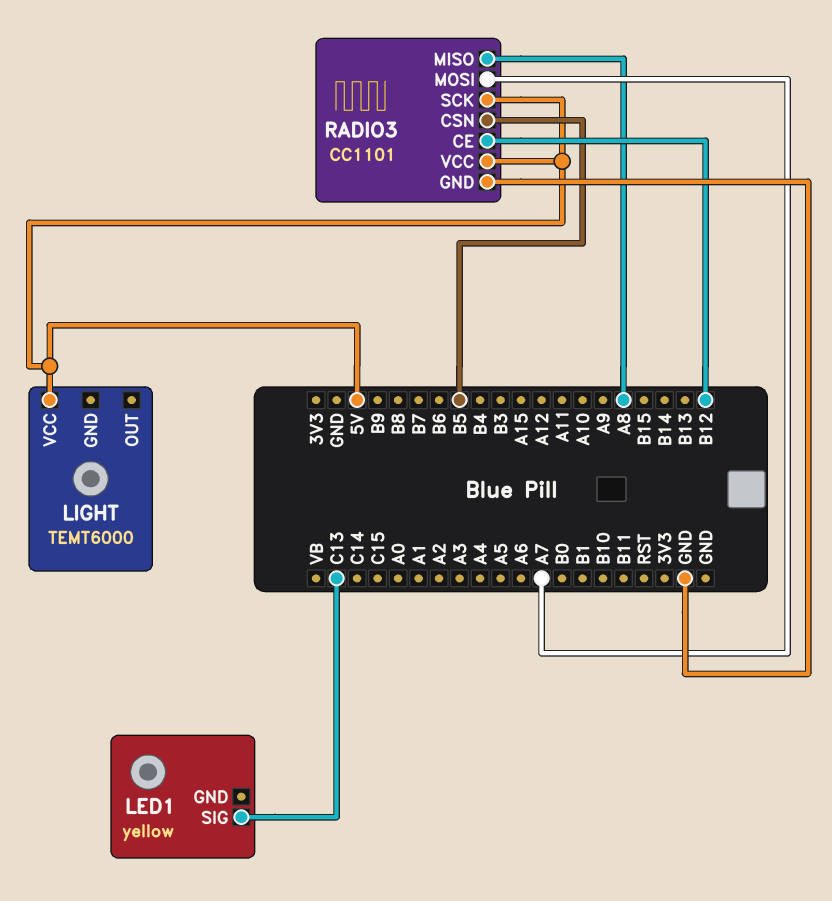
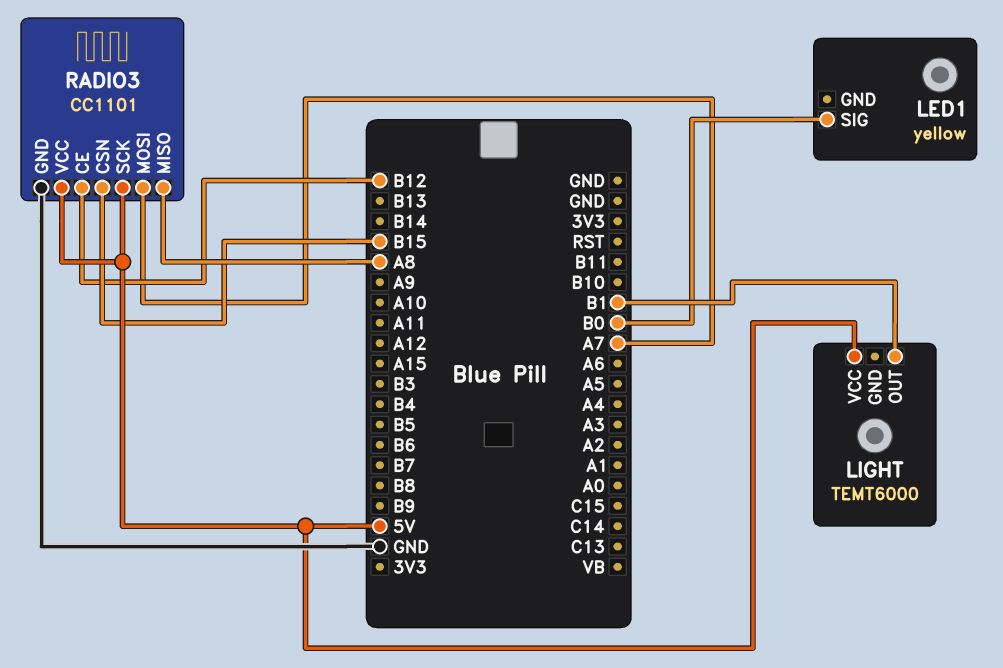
LED1 pin SIG: C13 -> B0
LIGHT pin OUT: none -> B1
RADIO3 pin CSN: B5 -> B15

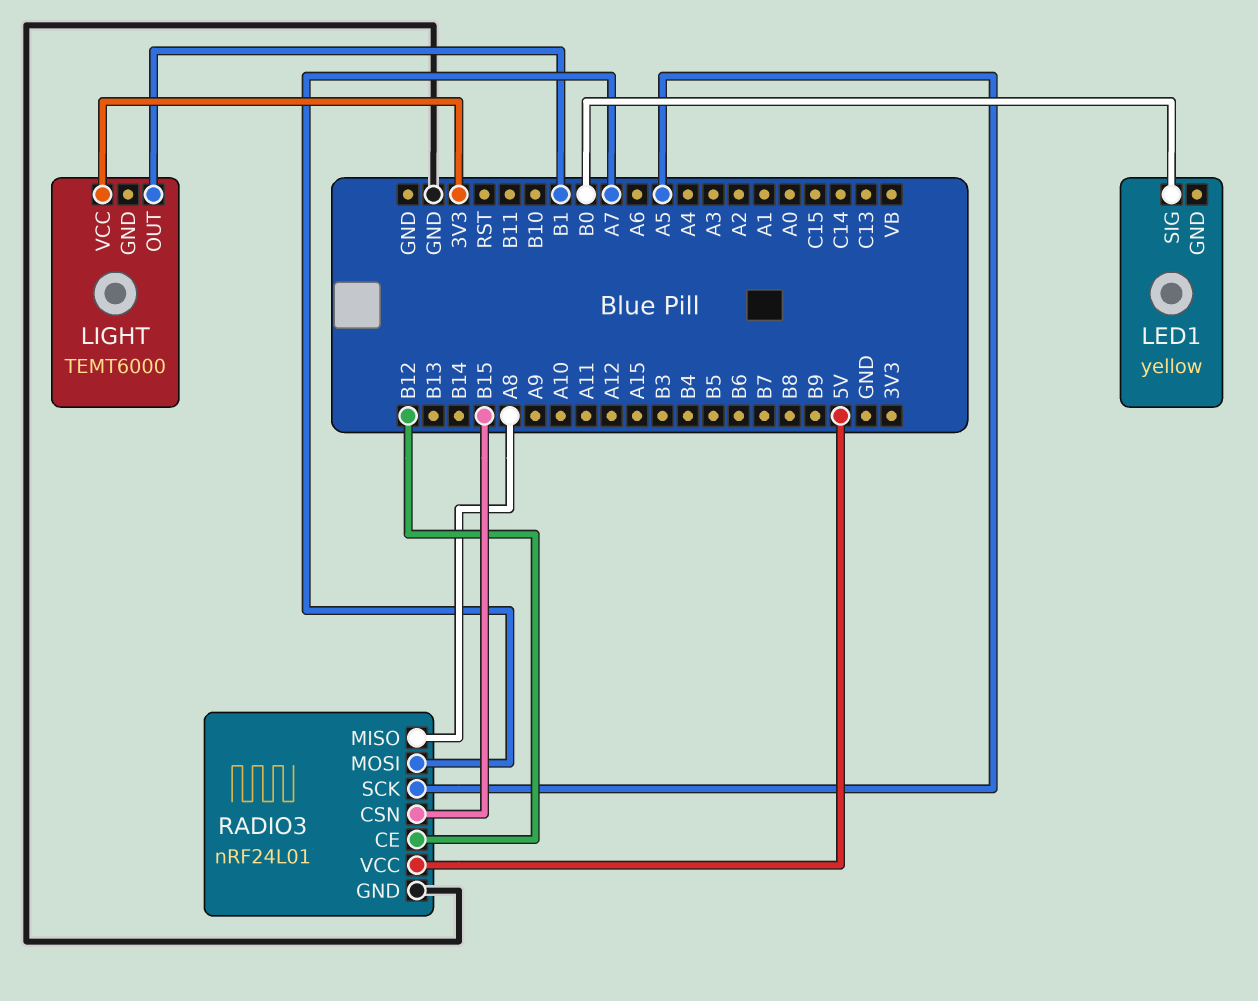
LIGHT pin VCC: 5V -> 3V3
RADIO3: CC1101 -> nRF24L01
RADIO3 pin SCK: 5V -> A5

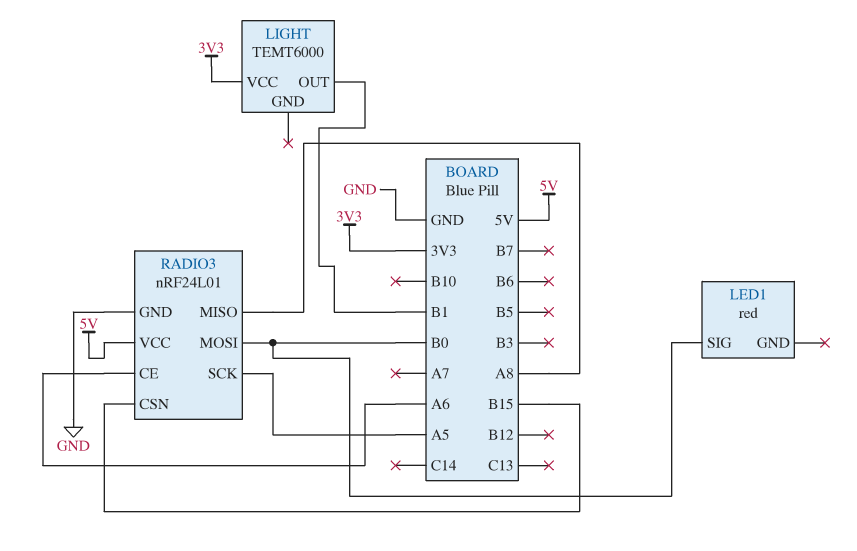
LED1: yellow -> red
RADIO3 pin CE: B12 -> A6
RADIO3 pin MOSI: A7 -> B0

